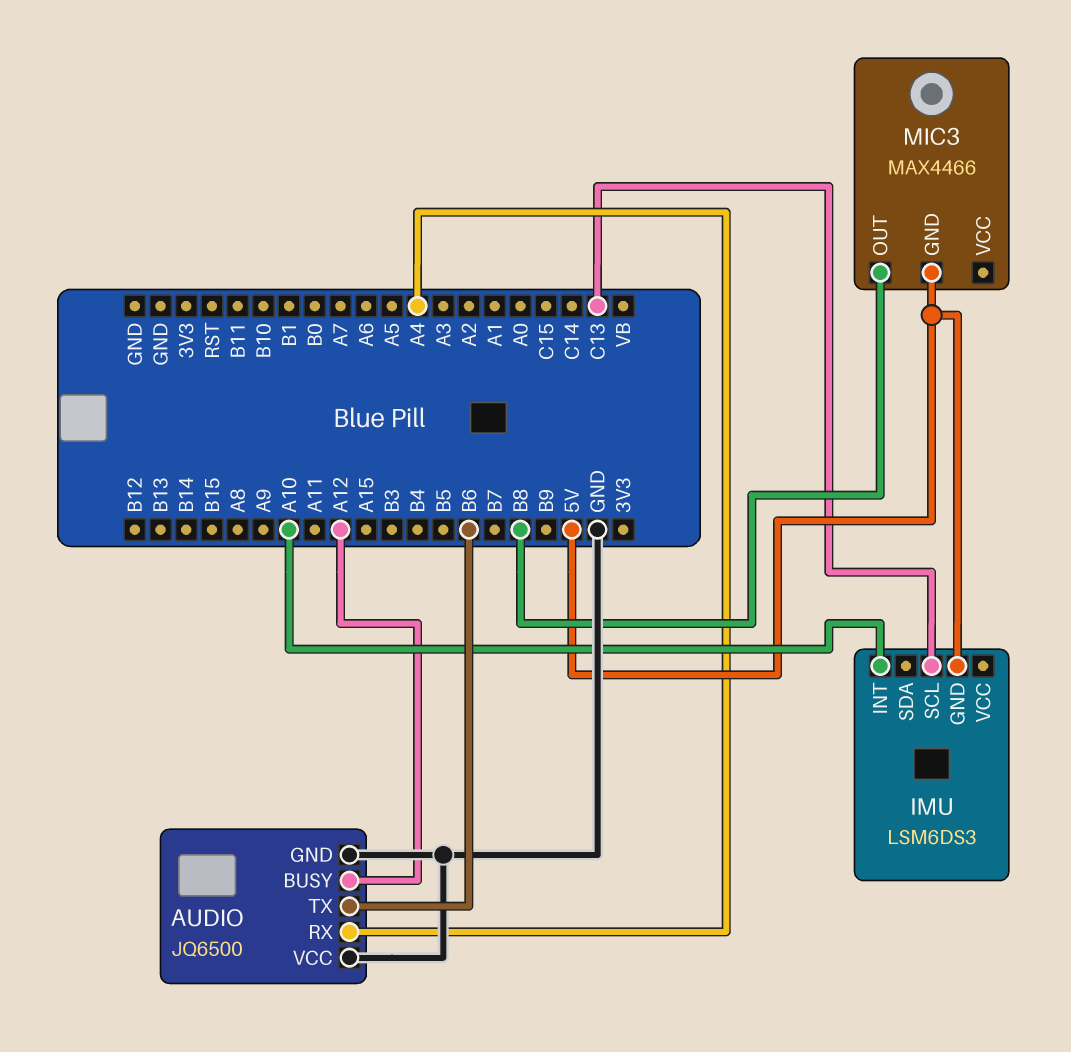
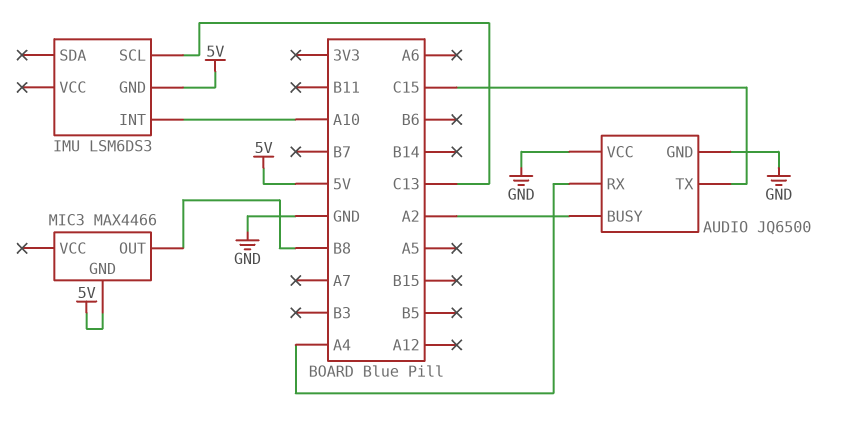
AUDIO pin BUSY: A12 -> A2
AUDIO pin TX: B6 -> C15

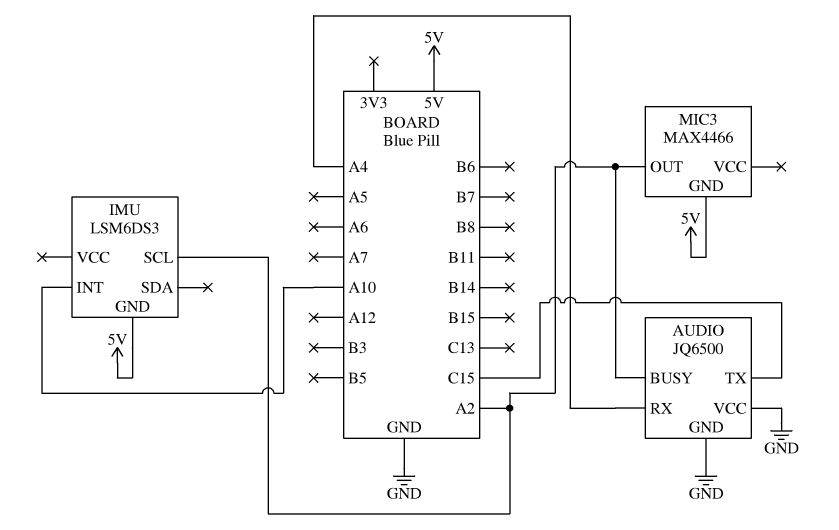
IMU pin SCL: C13 -> A2
MIC3 pin OUT: B8 -> A2

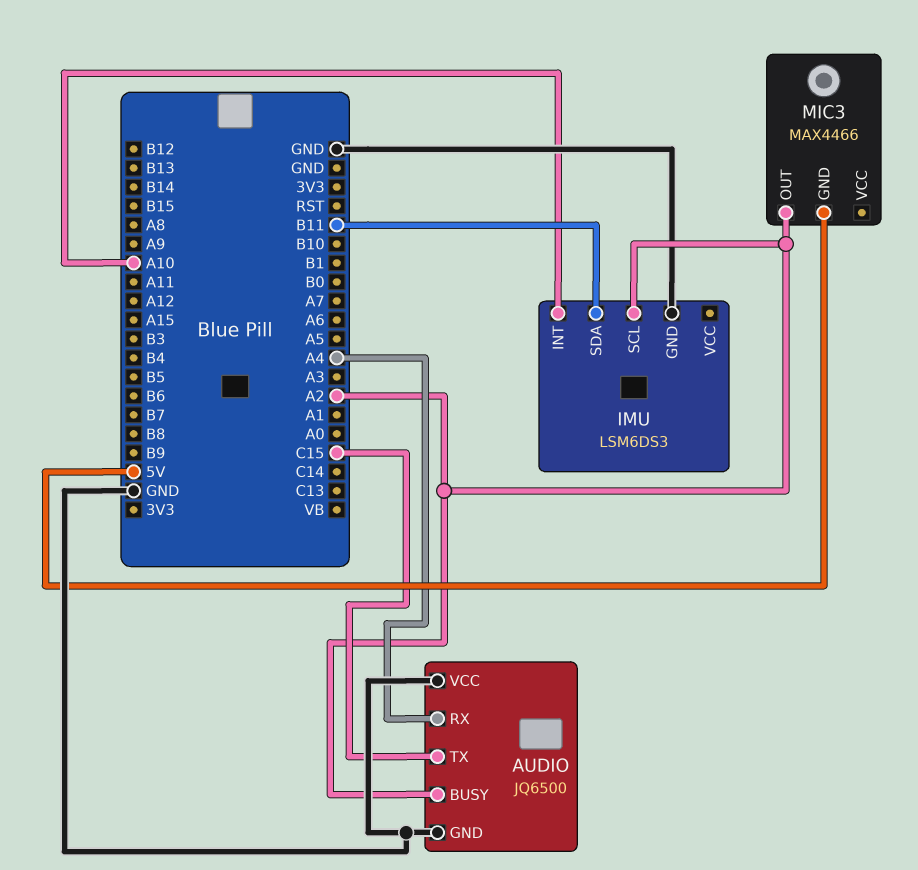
IMU pin GND: 5V -> GND
IMU pin SDA: none -> B11

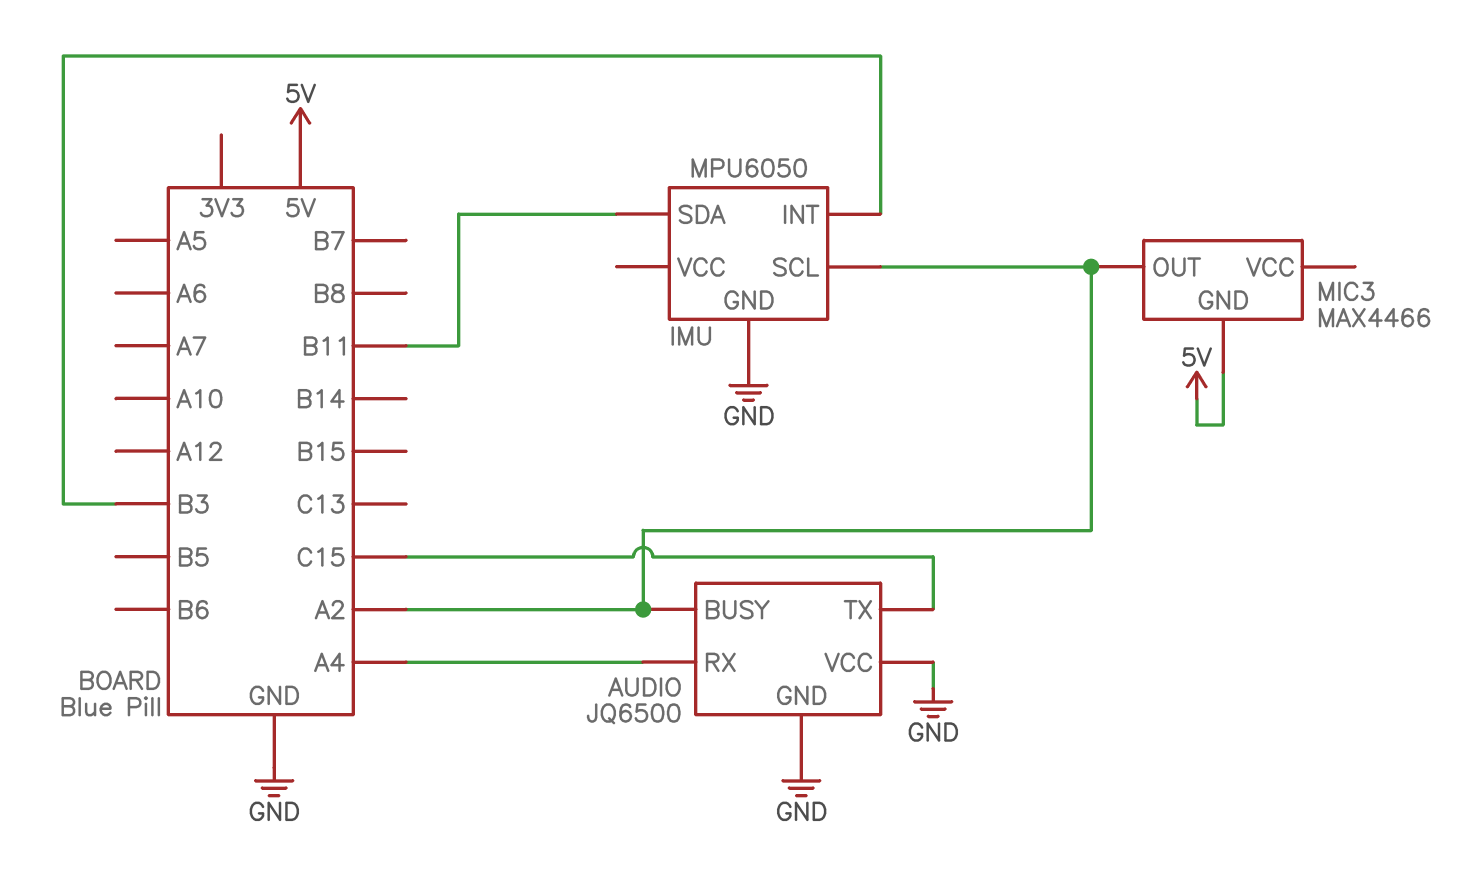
IMU: LSM6DS3 -> MPU6050
IMU pin INT: A10 -> B3

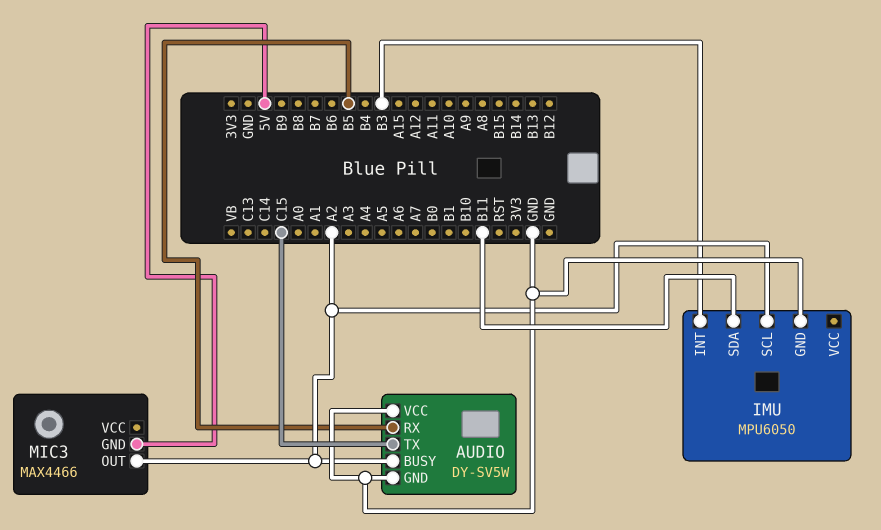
AUDIO: JQ6500 -> DY-SV5W
AUDIO pin RX: A4 -> B5

